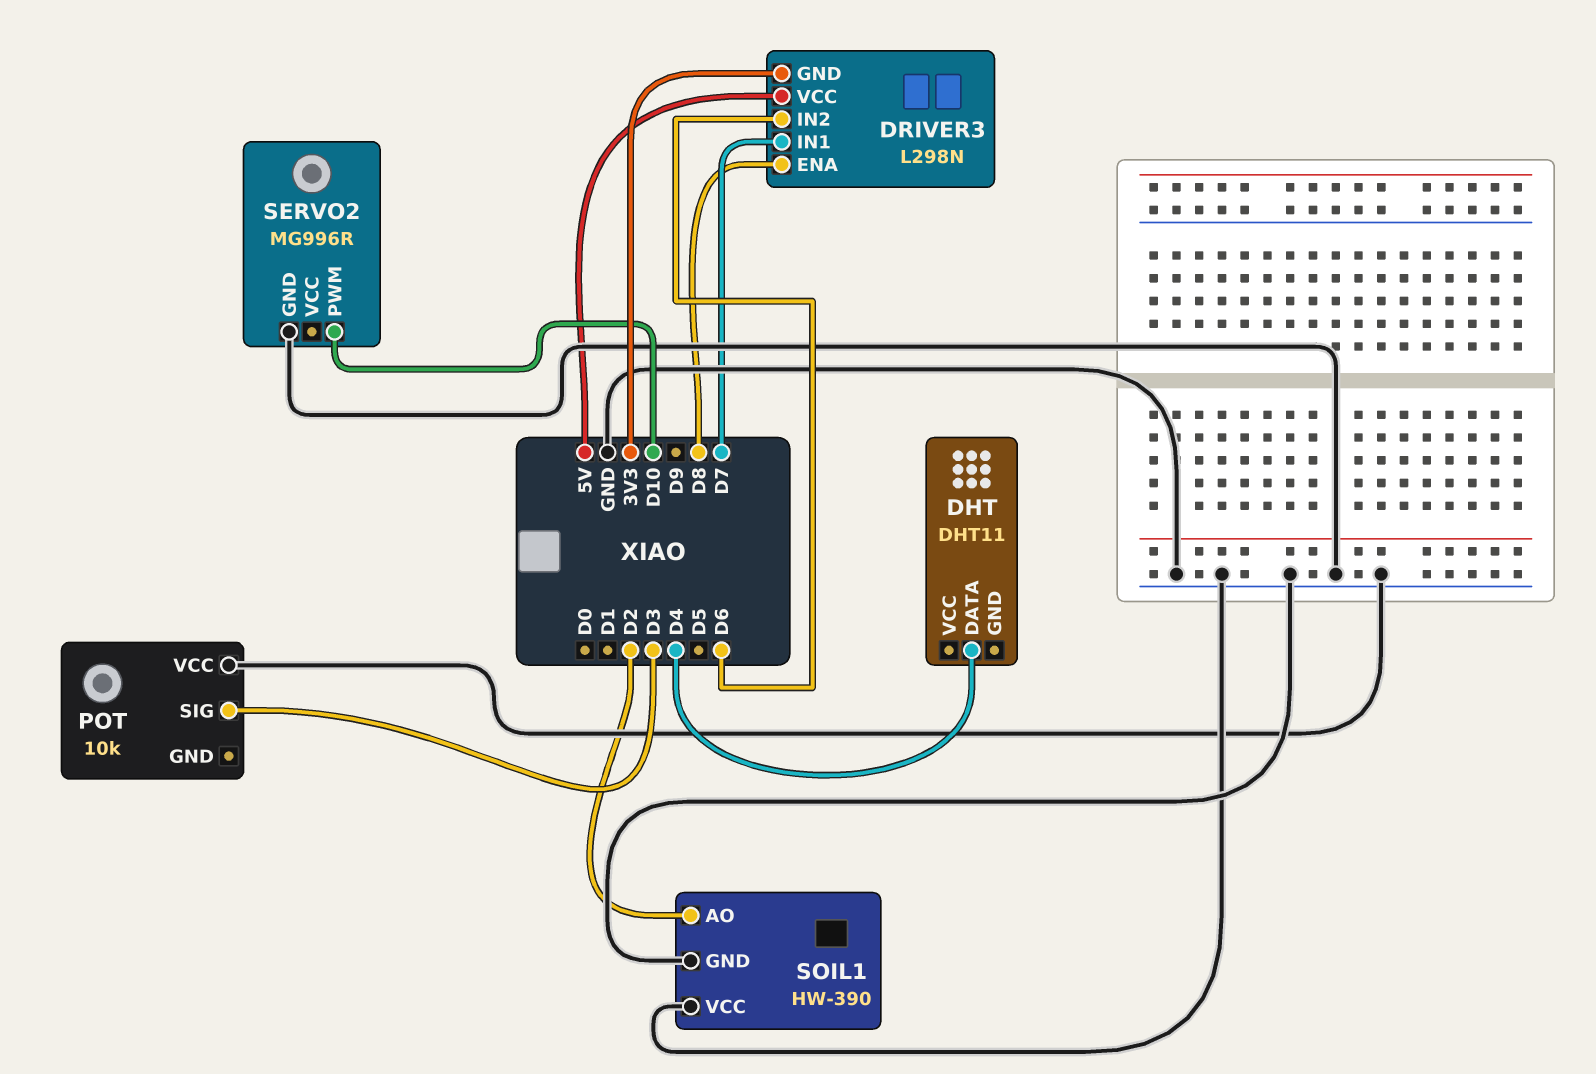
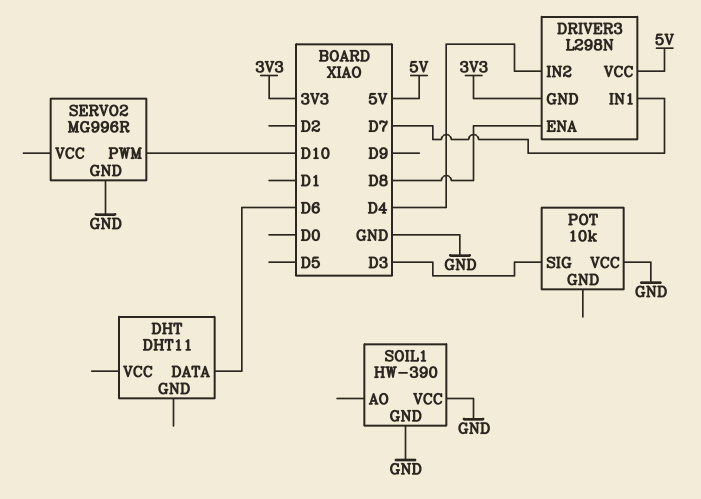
DHT pin DATA: D4 -> D6
DRIVER3 pin IN2: D6 -> D4
SOIL1 pin AO: D2 -> none

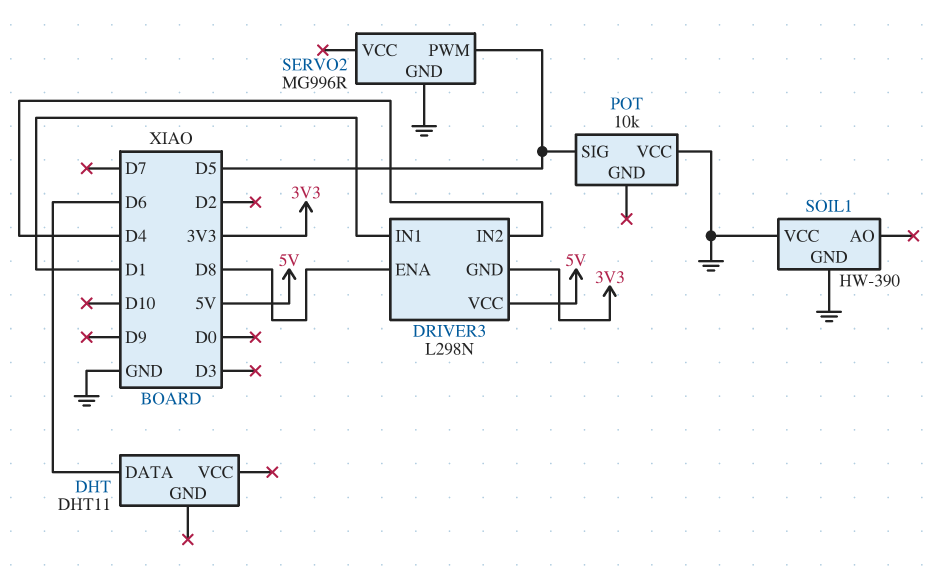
DRIVER3 pin IN1: D7 -> D1
POT pin SIG: D3 -> D5
SERVO2 pin PWM: D10 -> D5

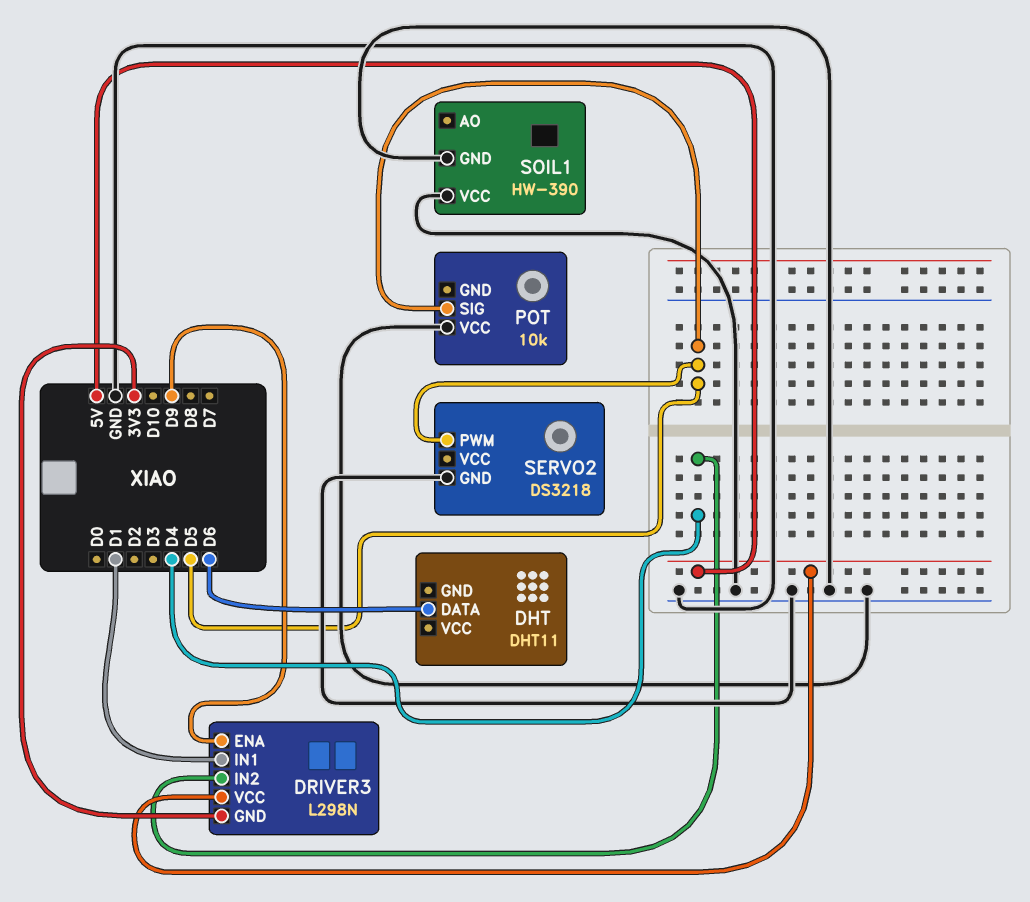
DRIVER3 pin ENA: D8 -> D9
SERVO2: MG996R -> DS3218

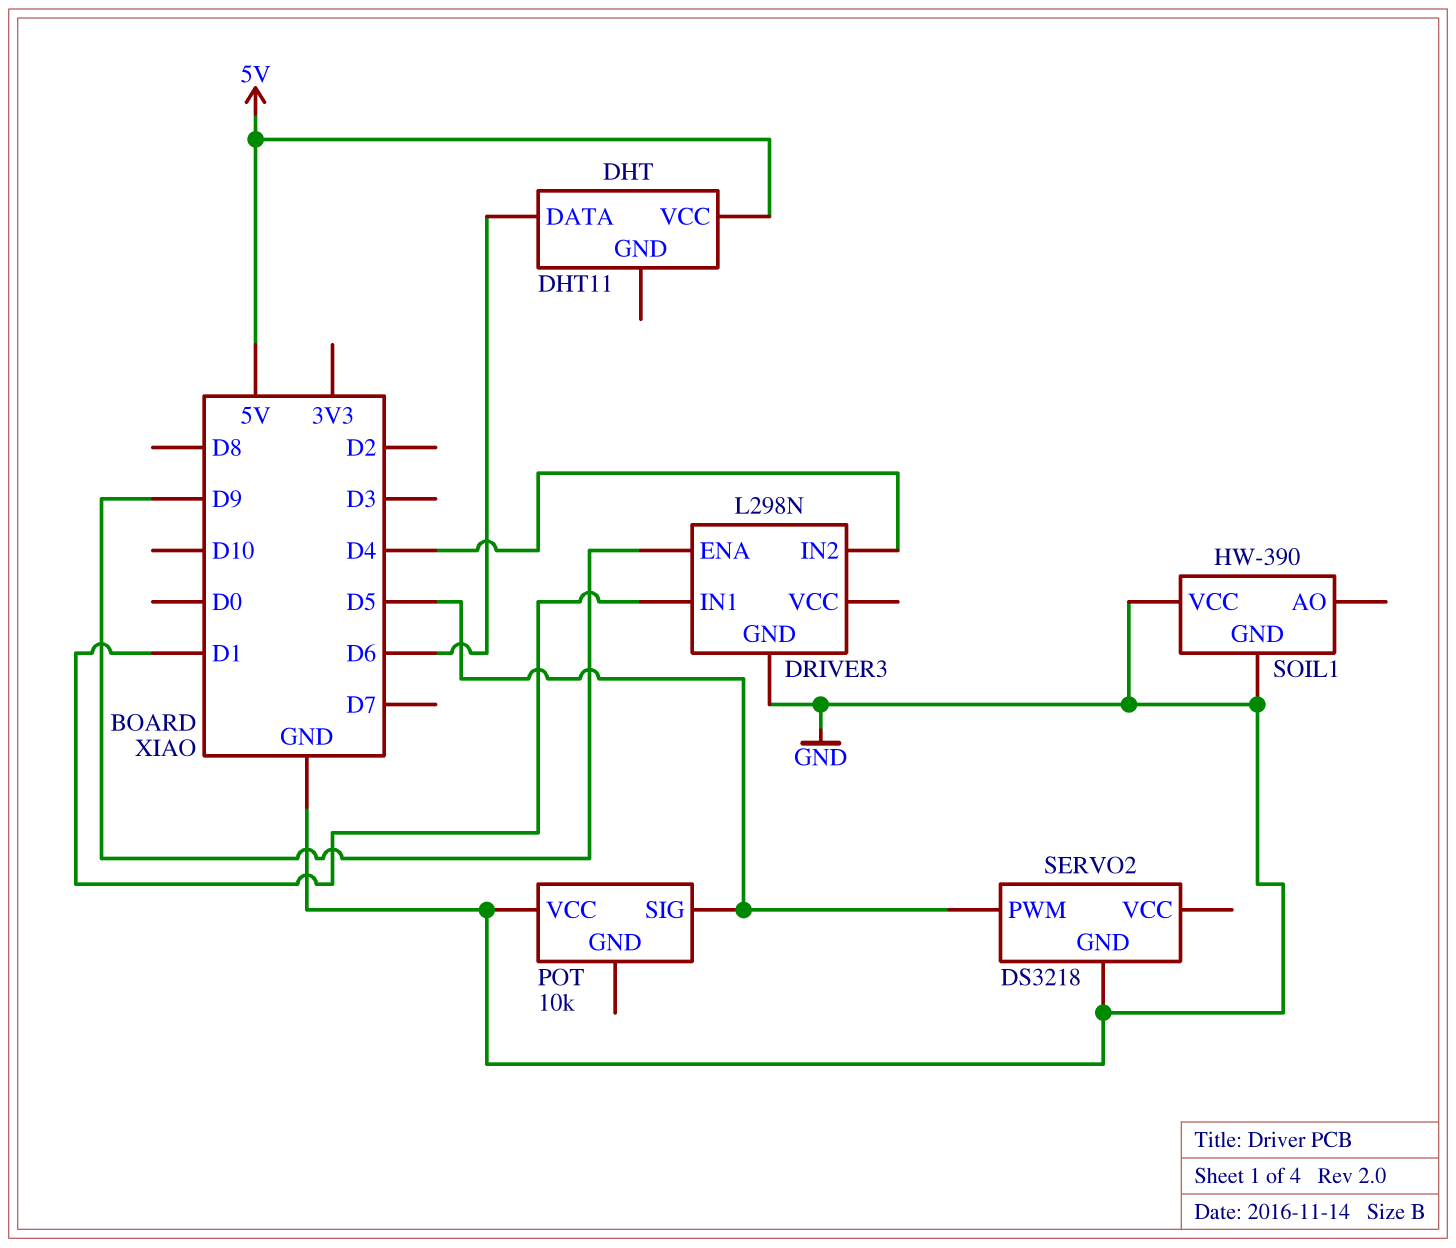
DHT pin VCC: none -> 5V
DRIVER3 pin GND: 3V3 -> GND
DRIVER3 pin VCC: 5V -> none

